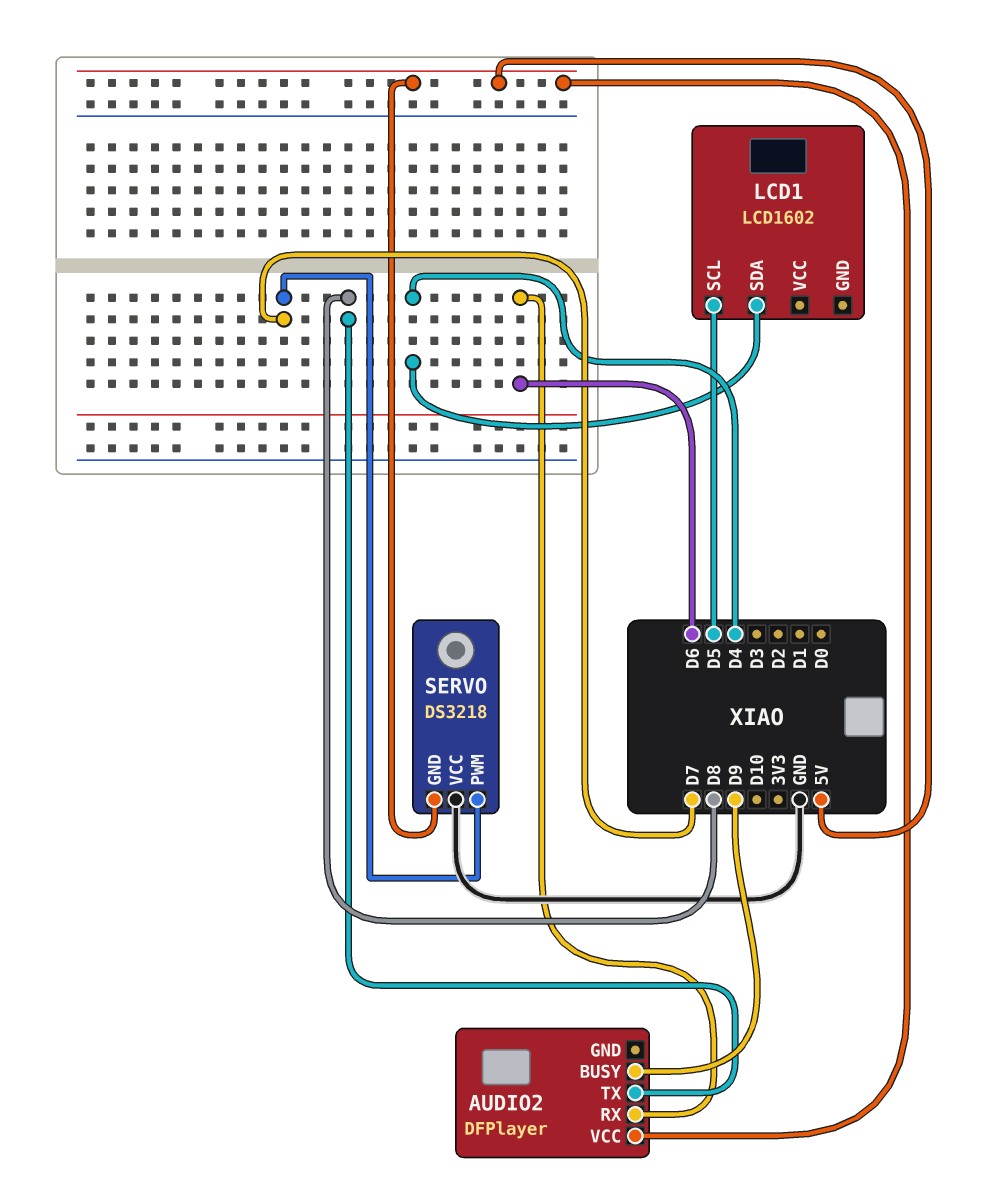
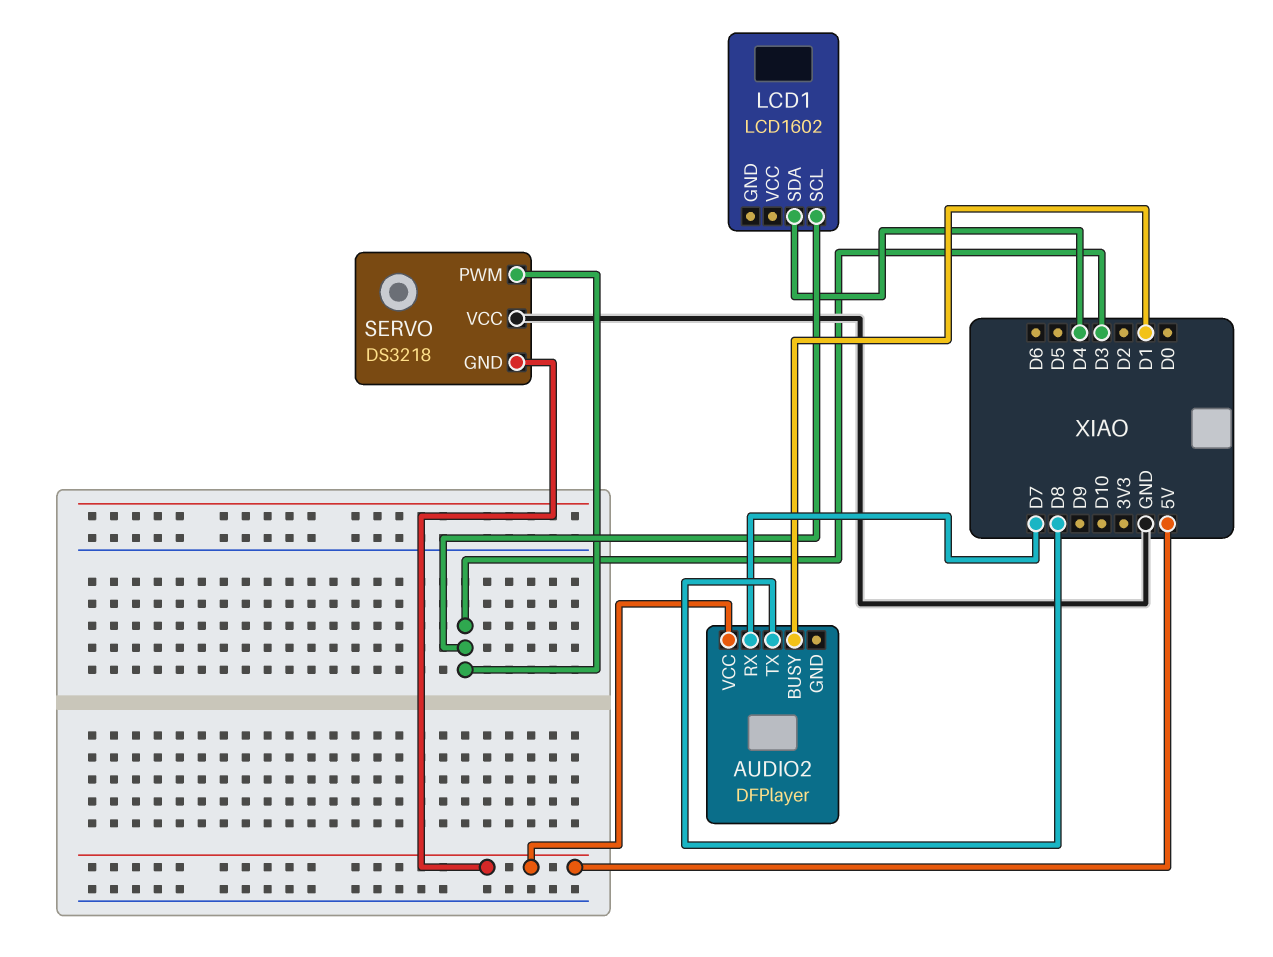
AUDIO2 pin BUSY: D9 -> D1
AUDIO2 pin RX: D6 -> D7
LCD1 pin SCL: D5 -> D3
SERVO pin PWM: D7 -> D3

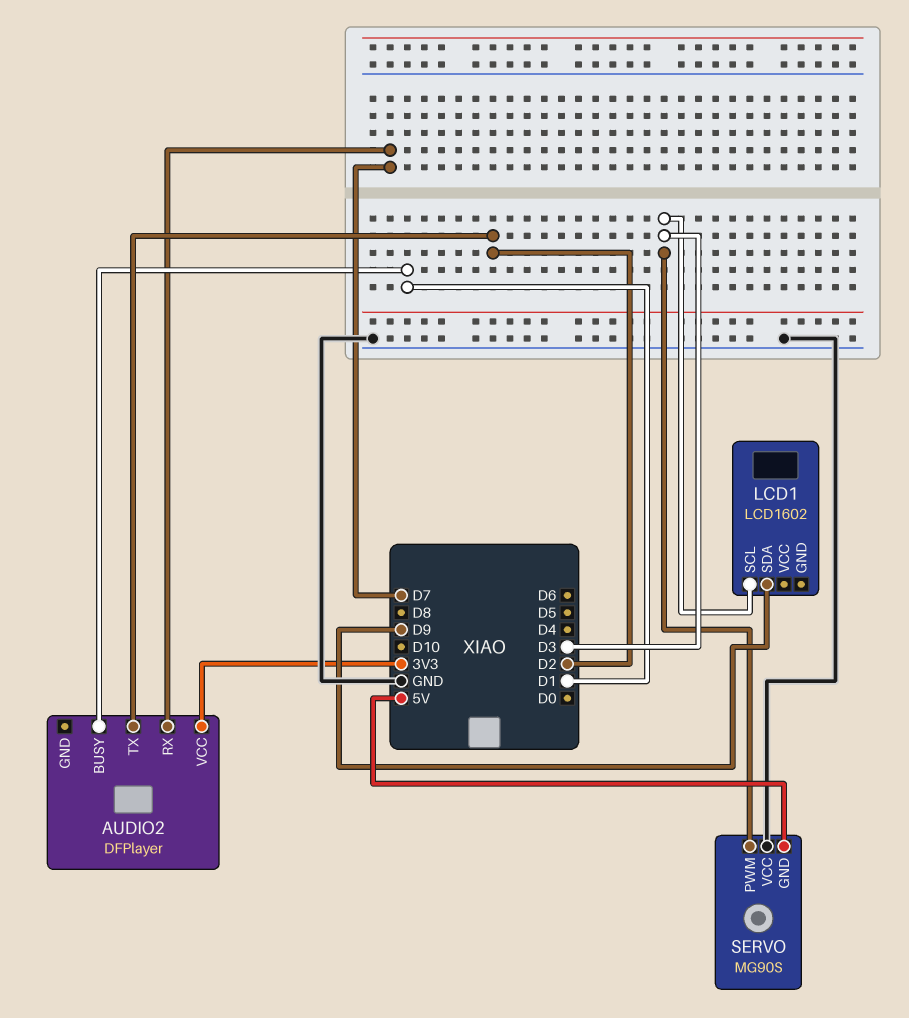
AUDIO2 pin TX: D8 -> D2
AUDIO2 pin VCC: 5V -> 3V3
LCD1 pin SDA: D4 -> D9
SERVO: DS3218 -> MG90S

